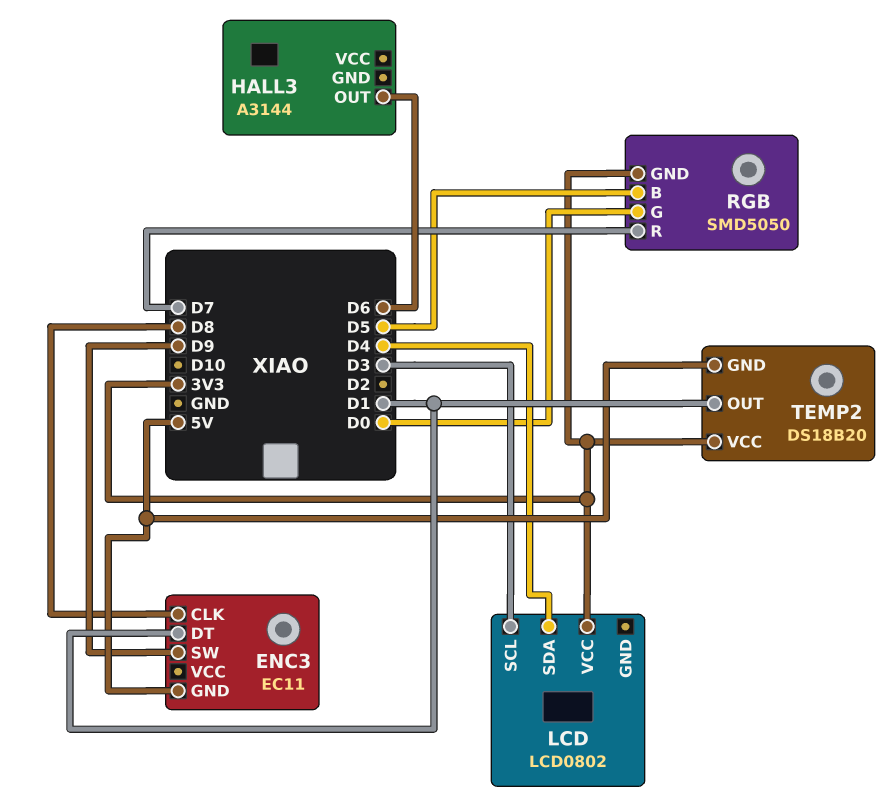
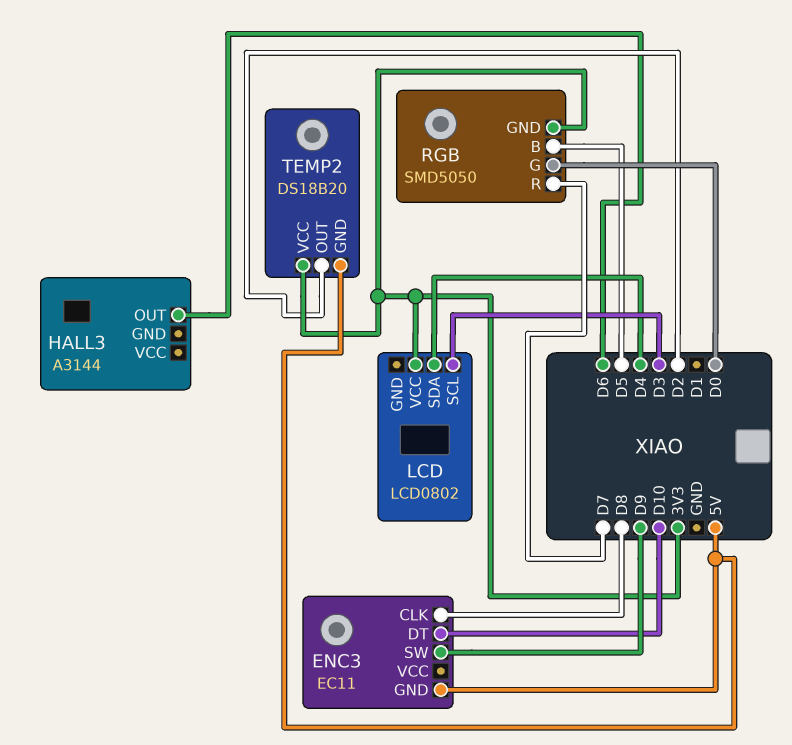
ENC3 pin DT: D1 -> D10
TEMP2 pin OUT: D1 -> D2

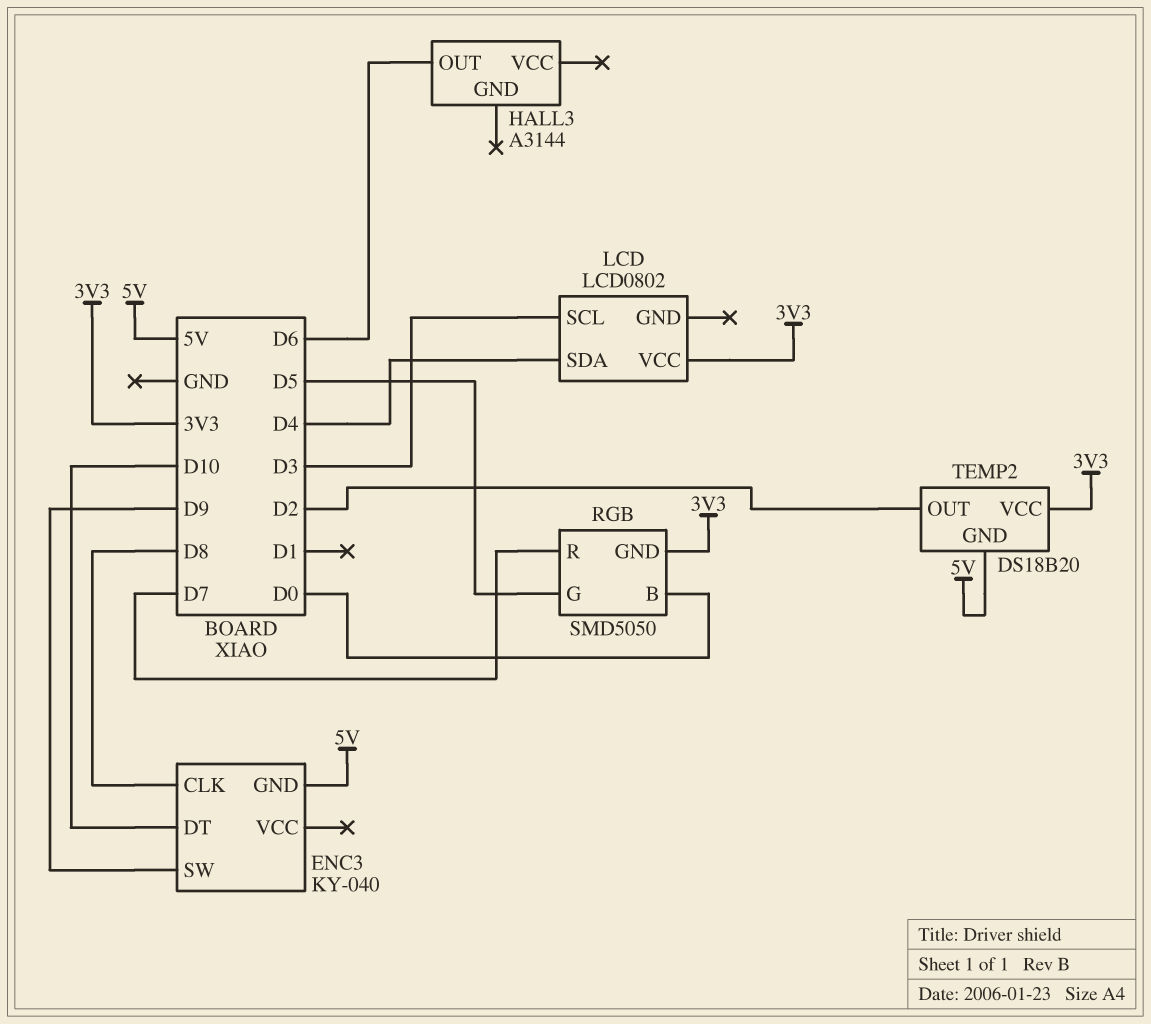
ENC3: EC11 -> KY-040
RGB pin B: D5 -> D0
RGB pin G: D0 -> D5

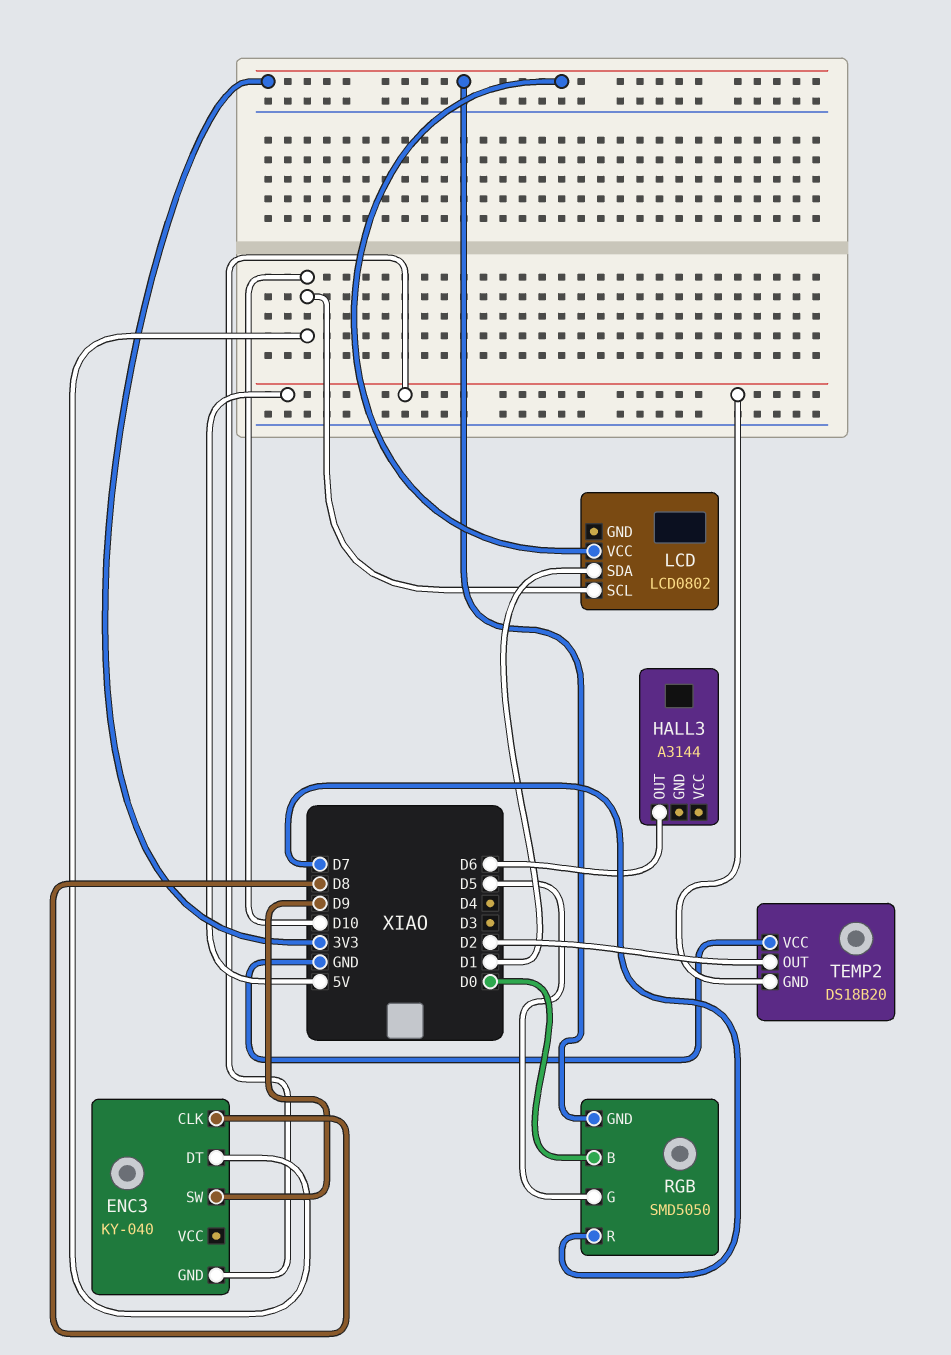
LCD pin SCL: D3 -> D10
LCD pin SDA: D4 -> D1
TEMP2 pin VCC: 3V3 -> GND

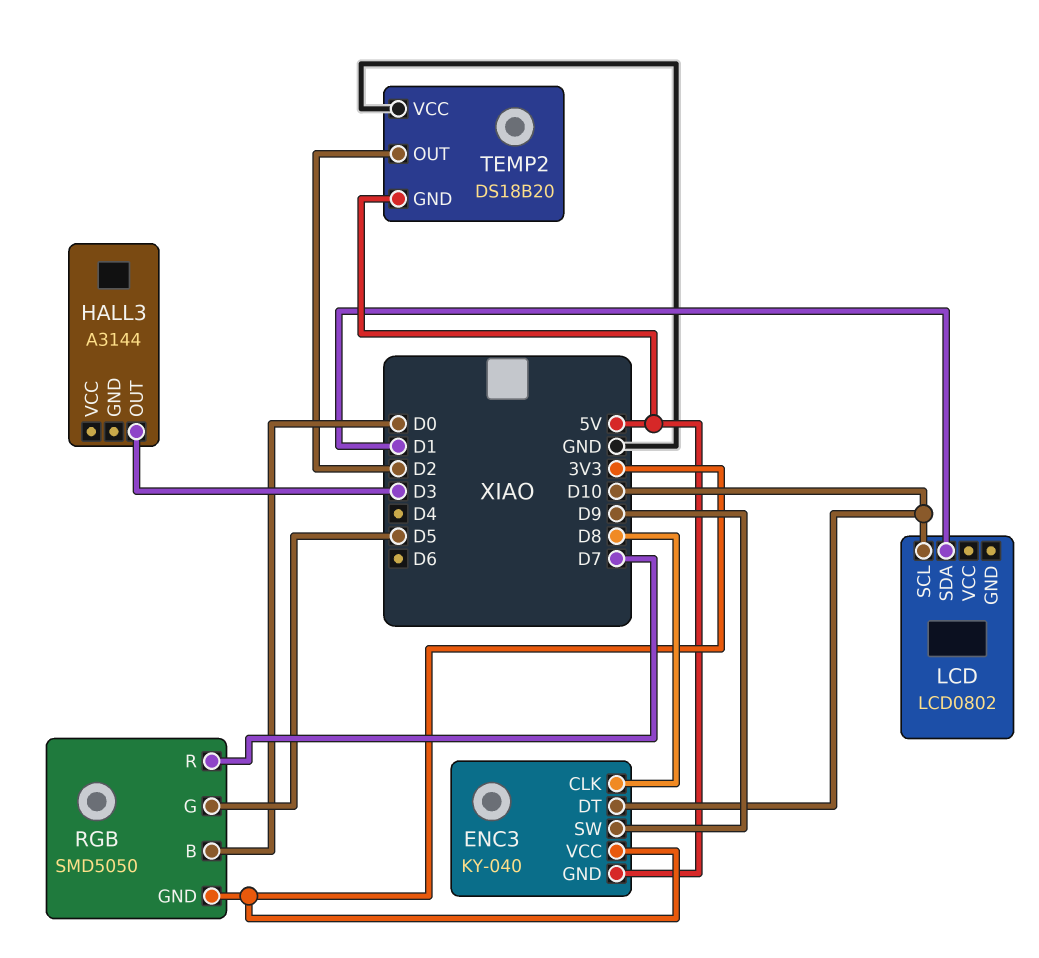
ENC3 pin VCC: none -> 3V3
HALL3 pin OUT: D6 -> D3
LCD pin VCC: 3V3 -> none

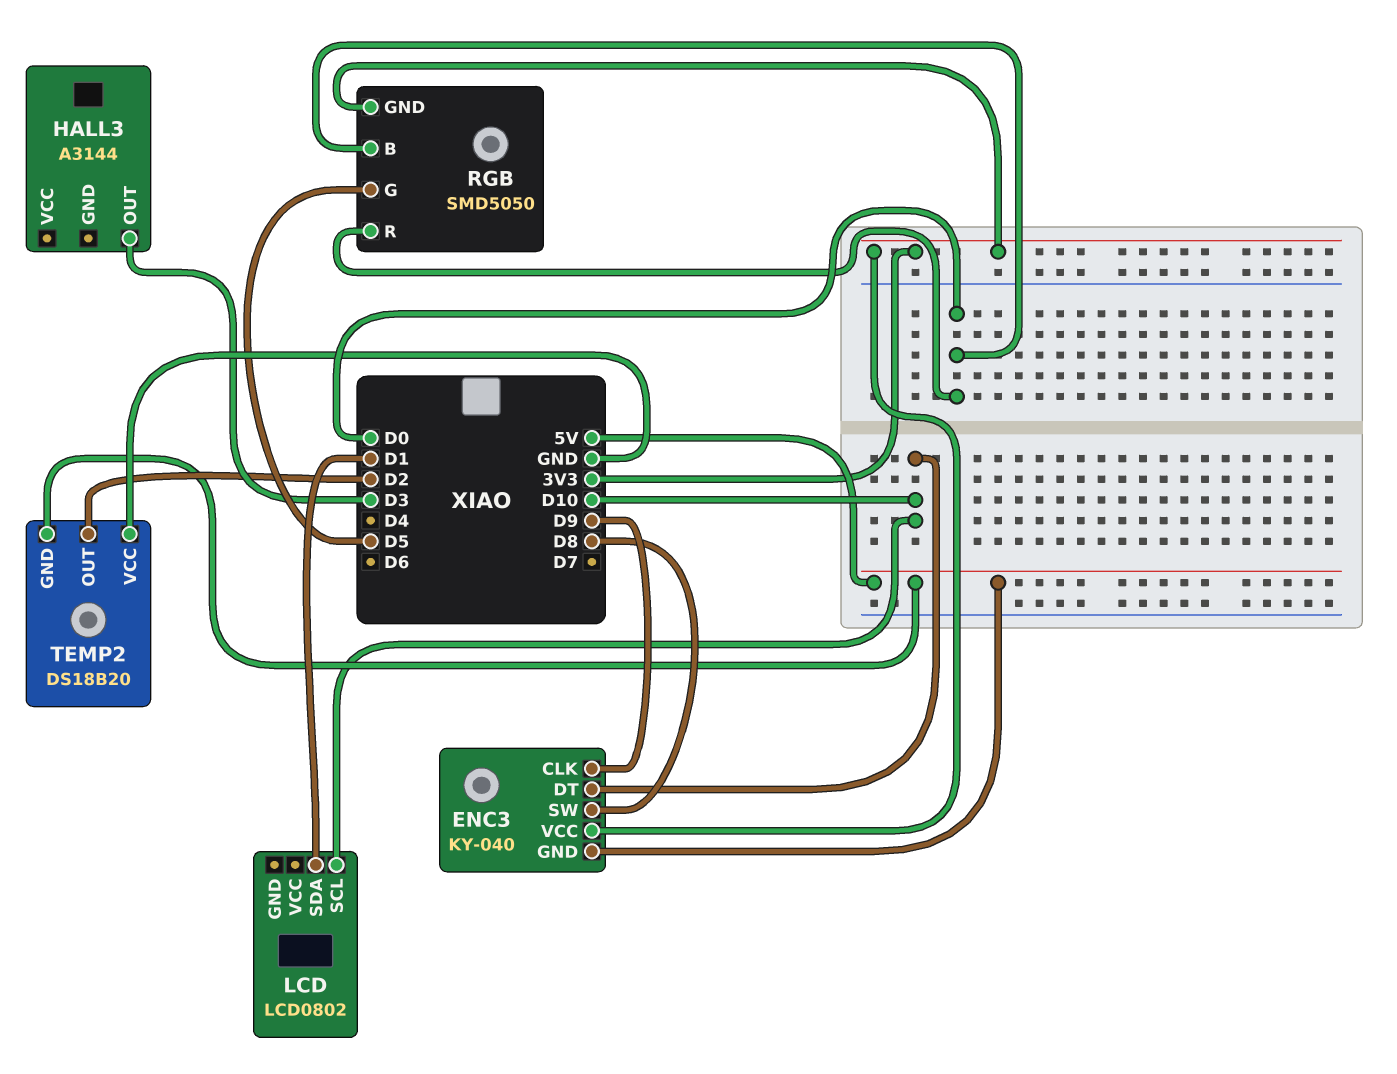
ENC3 pin CLK: D8 -> D9
ENC3 pin SW: D9 -> D8
RGB pin R: D7 -> D0

